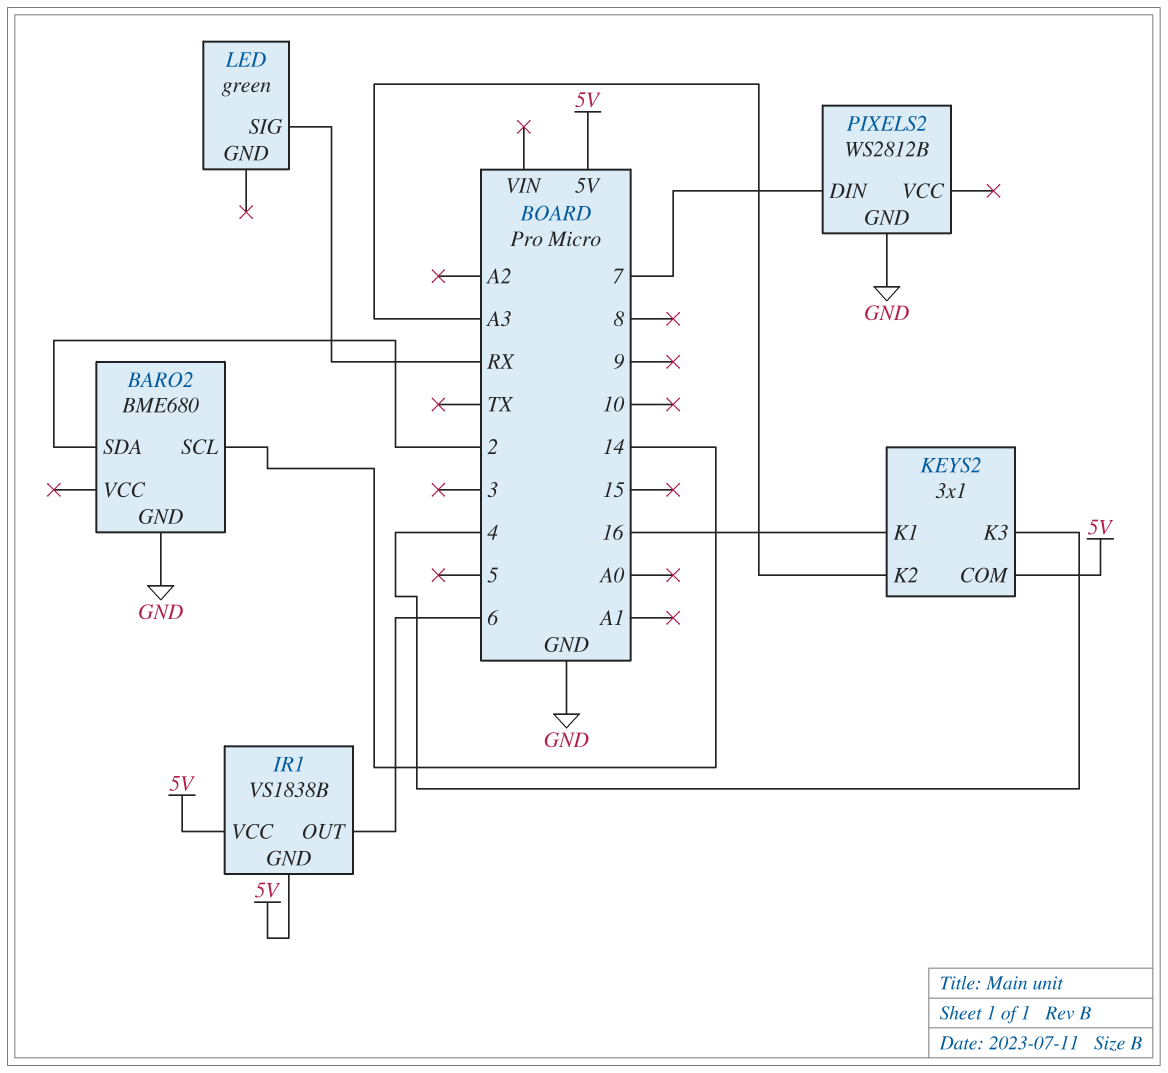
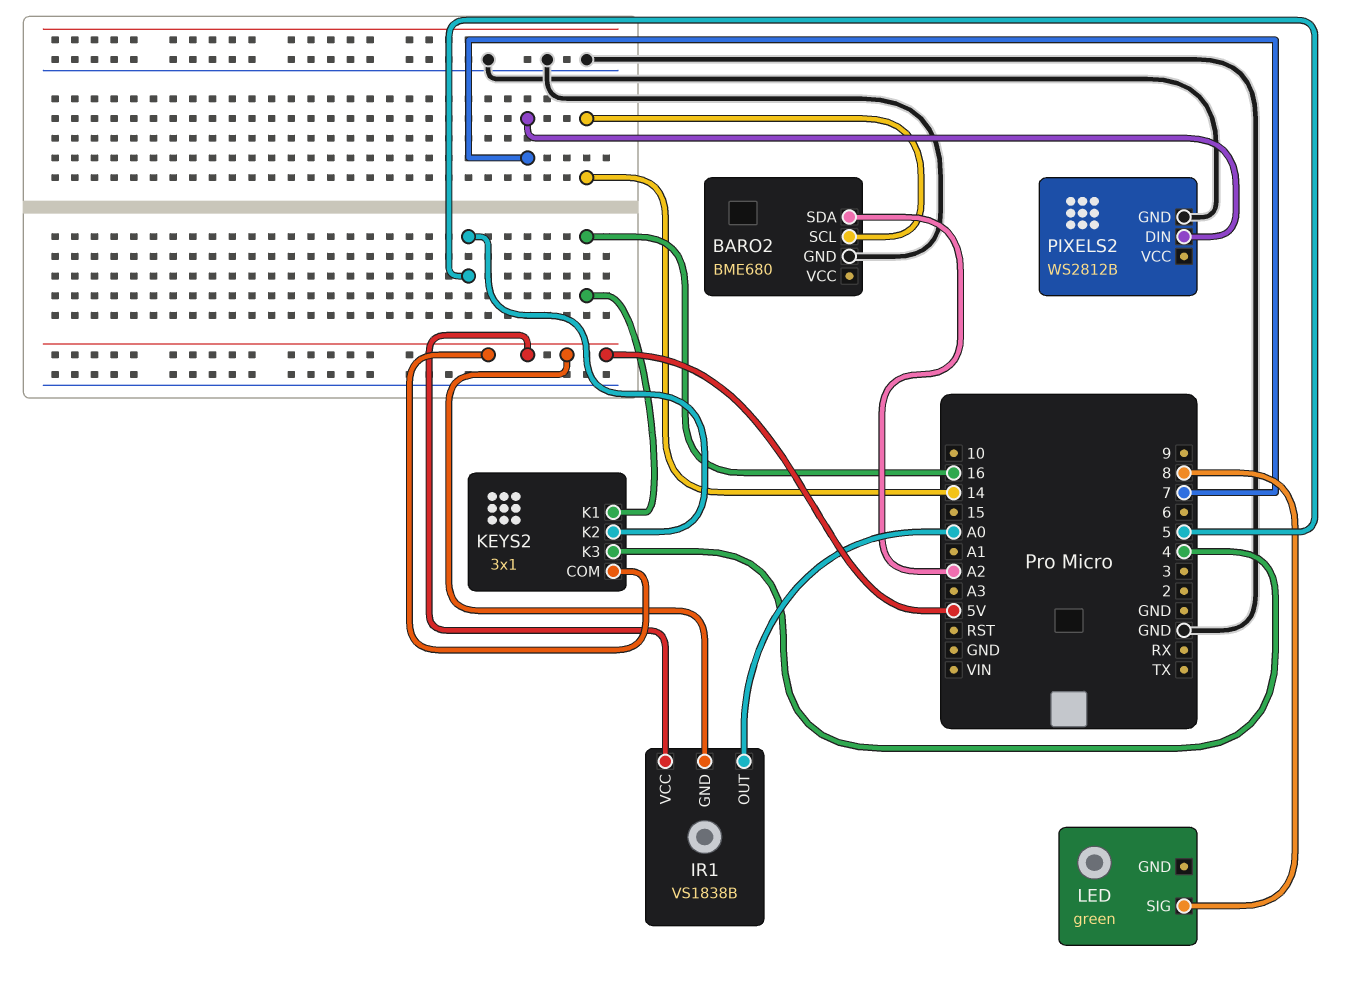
BARO2 pin SDA: 2 -> A2
IR1 pin OUT: 6 -> A0
KEYS2 pin K2: A3 -> 5
LED pin SIG: RX -> 8

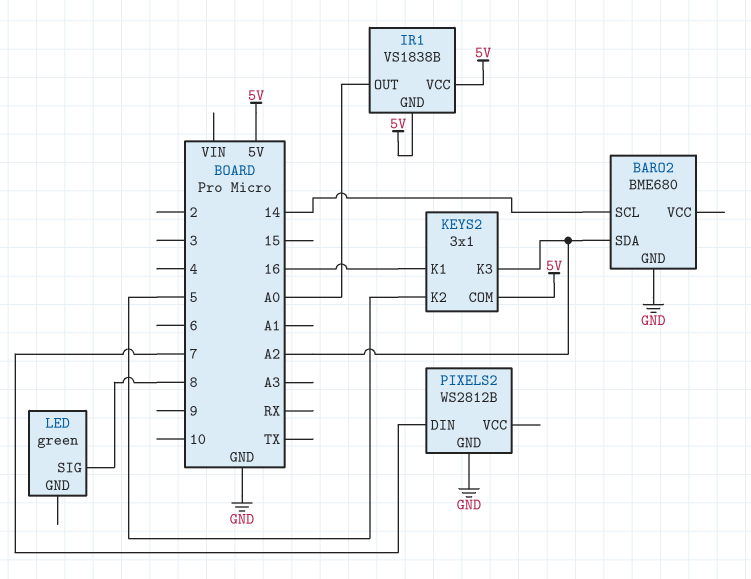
KEYS2 pin K3: 4 -> A2

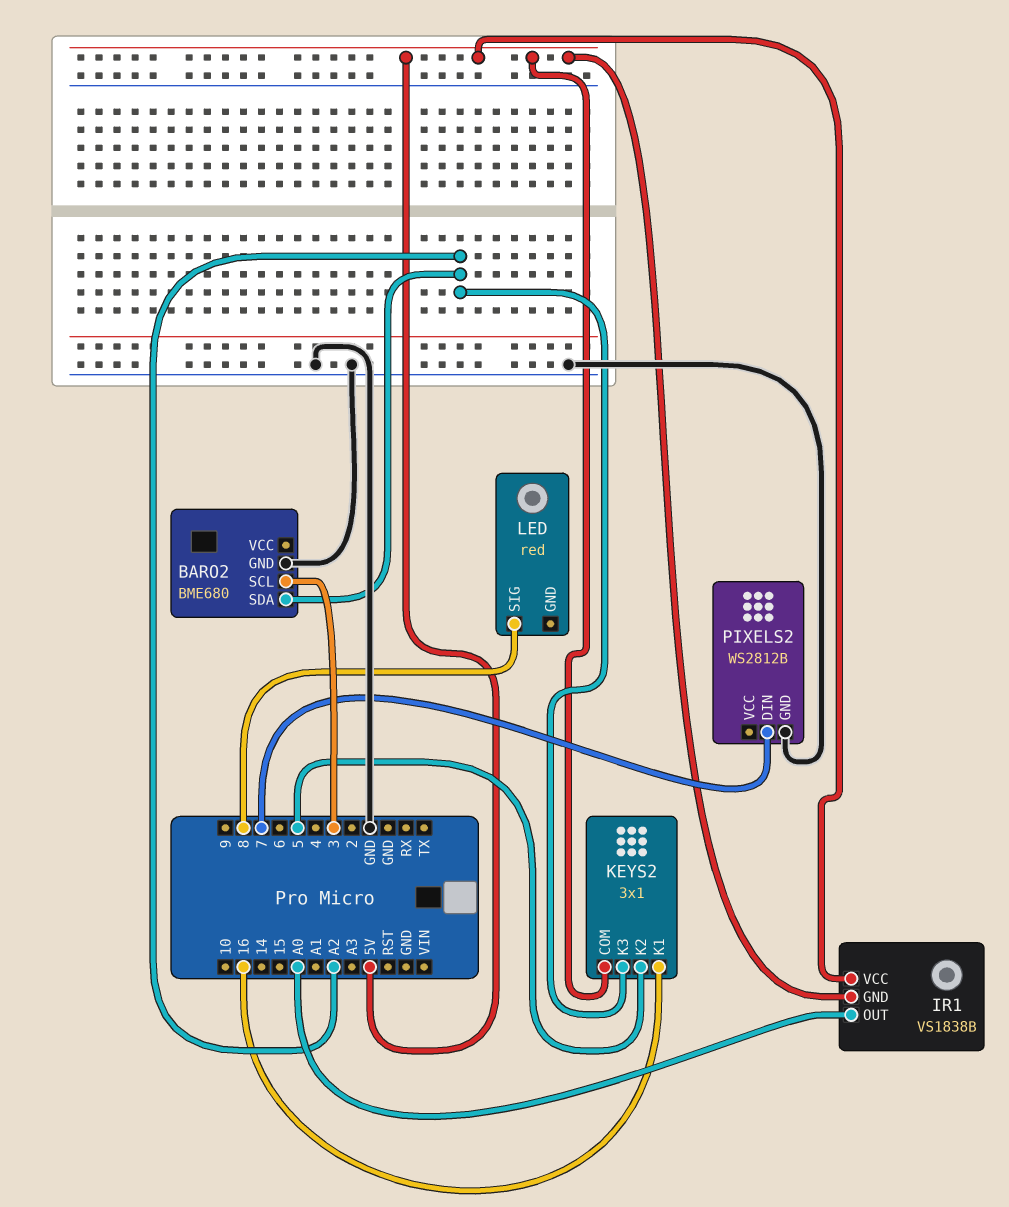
BARO2 pin SCL: 14 -> 3
LED: green -> red

